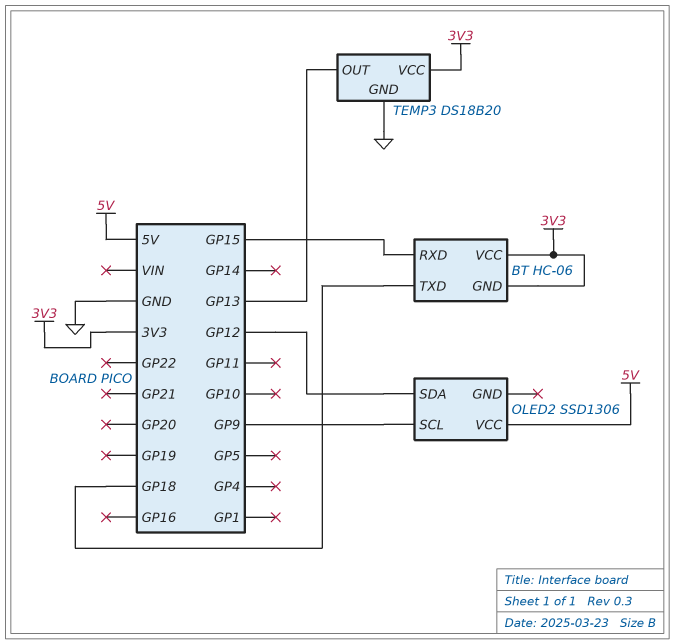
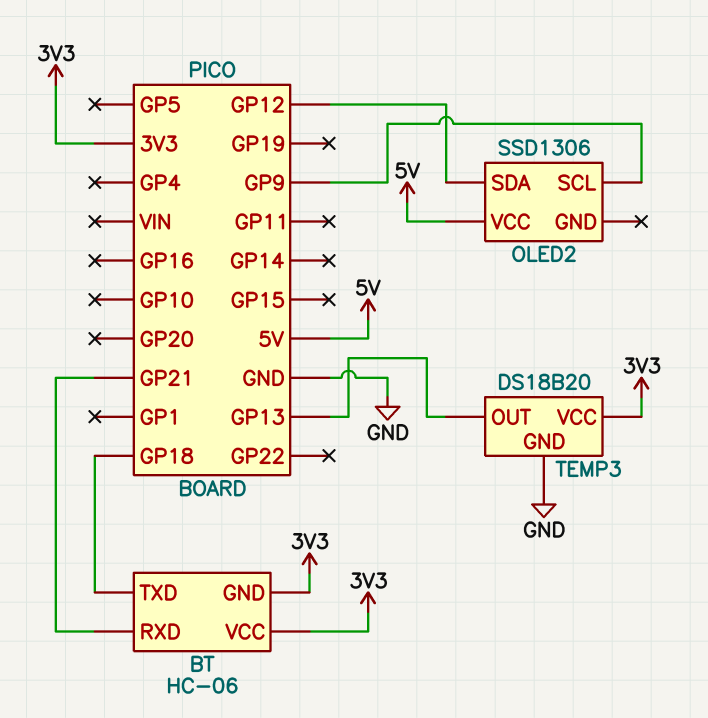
BT pin RXD: GP15 -> GP21

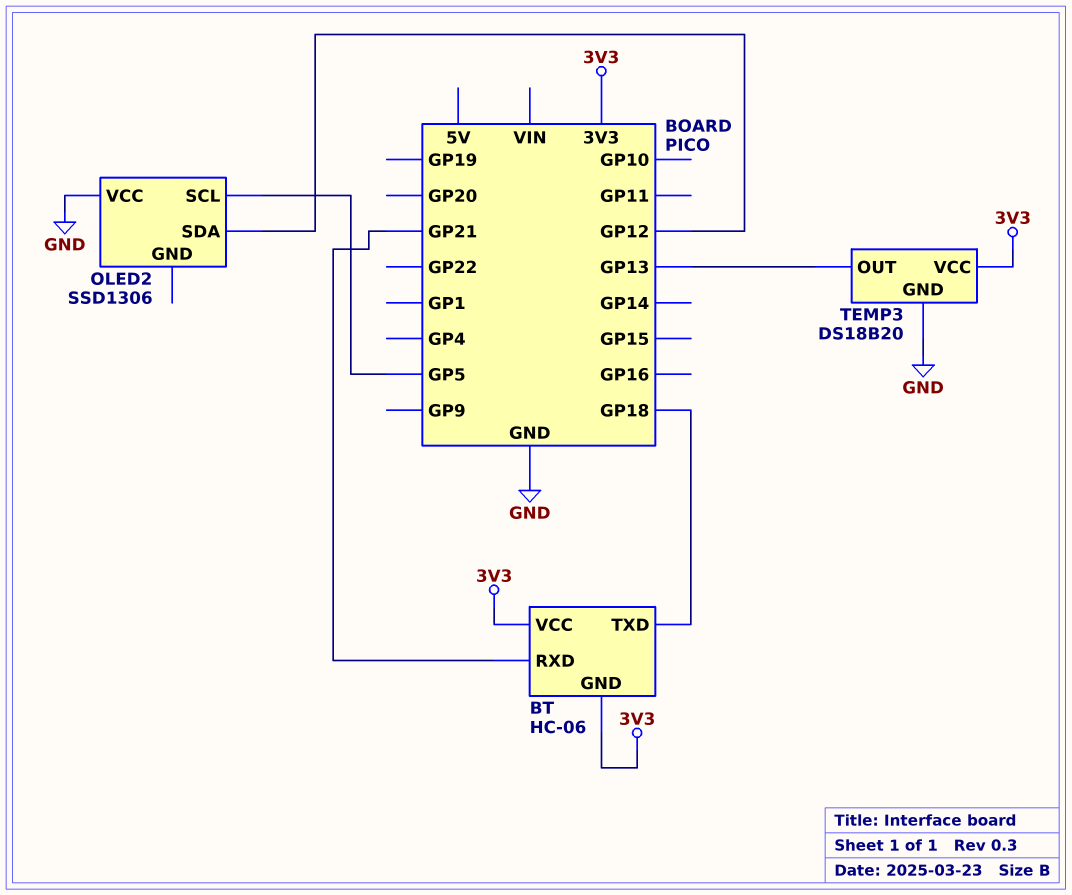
OLED2 pin SCL: GP9 -> GP5
OLED2 pin VCC: 5V -> GND

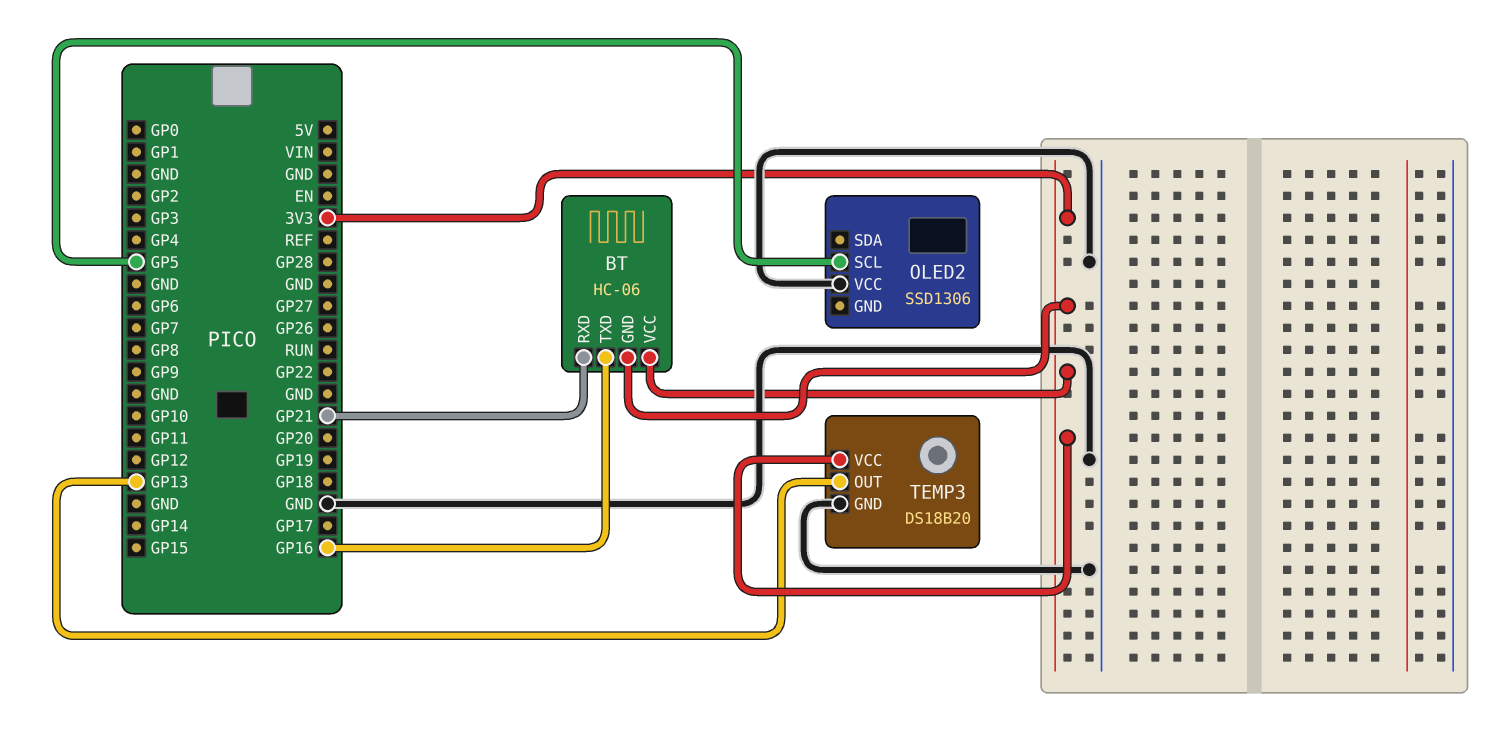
BT pin TXD: GP18 -> GP16
OLED2 pin SDA: GP12 -> none

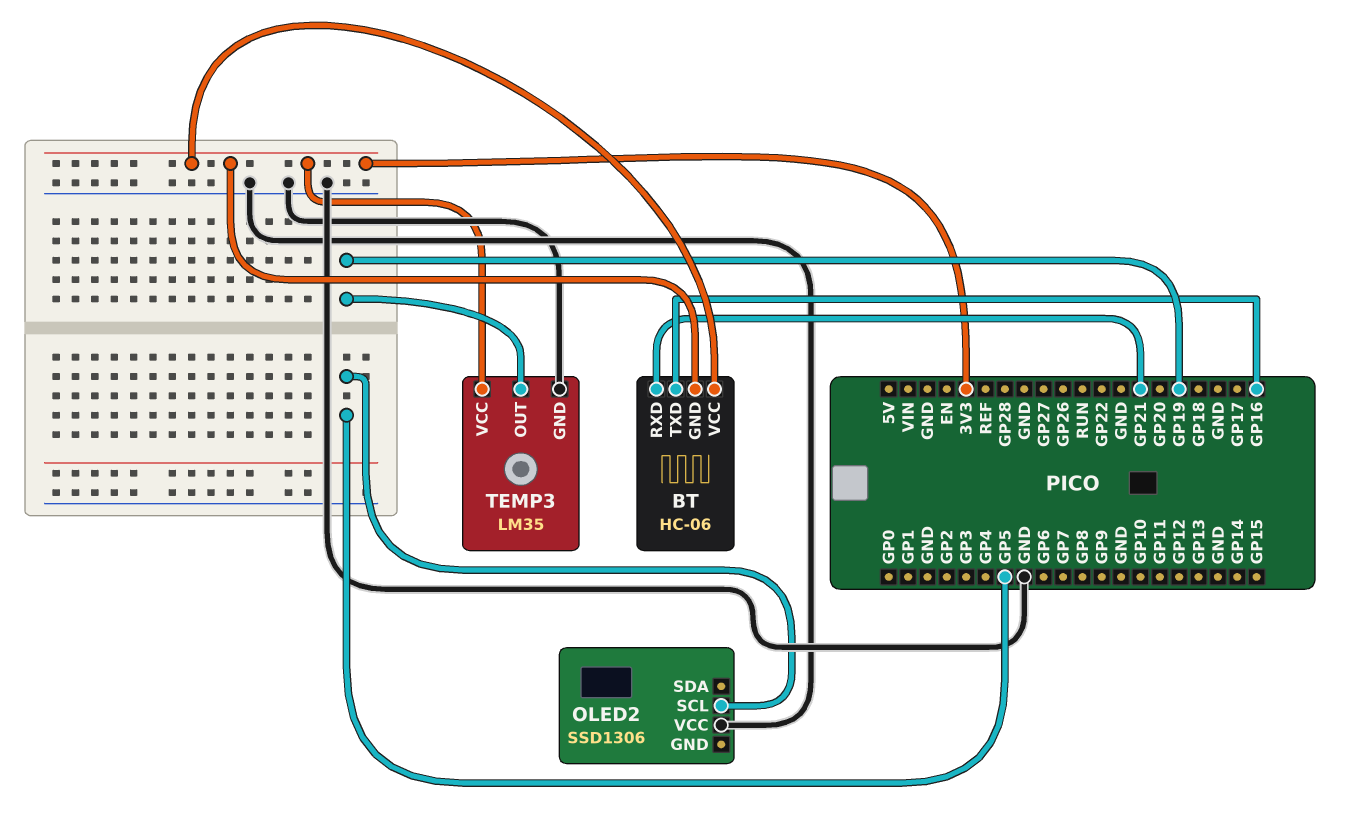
TEMP3: DS18B20 -> LM35
TEMP3 pin OUT: GP13 -> GP19

